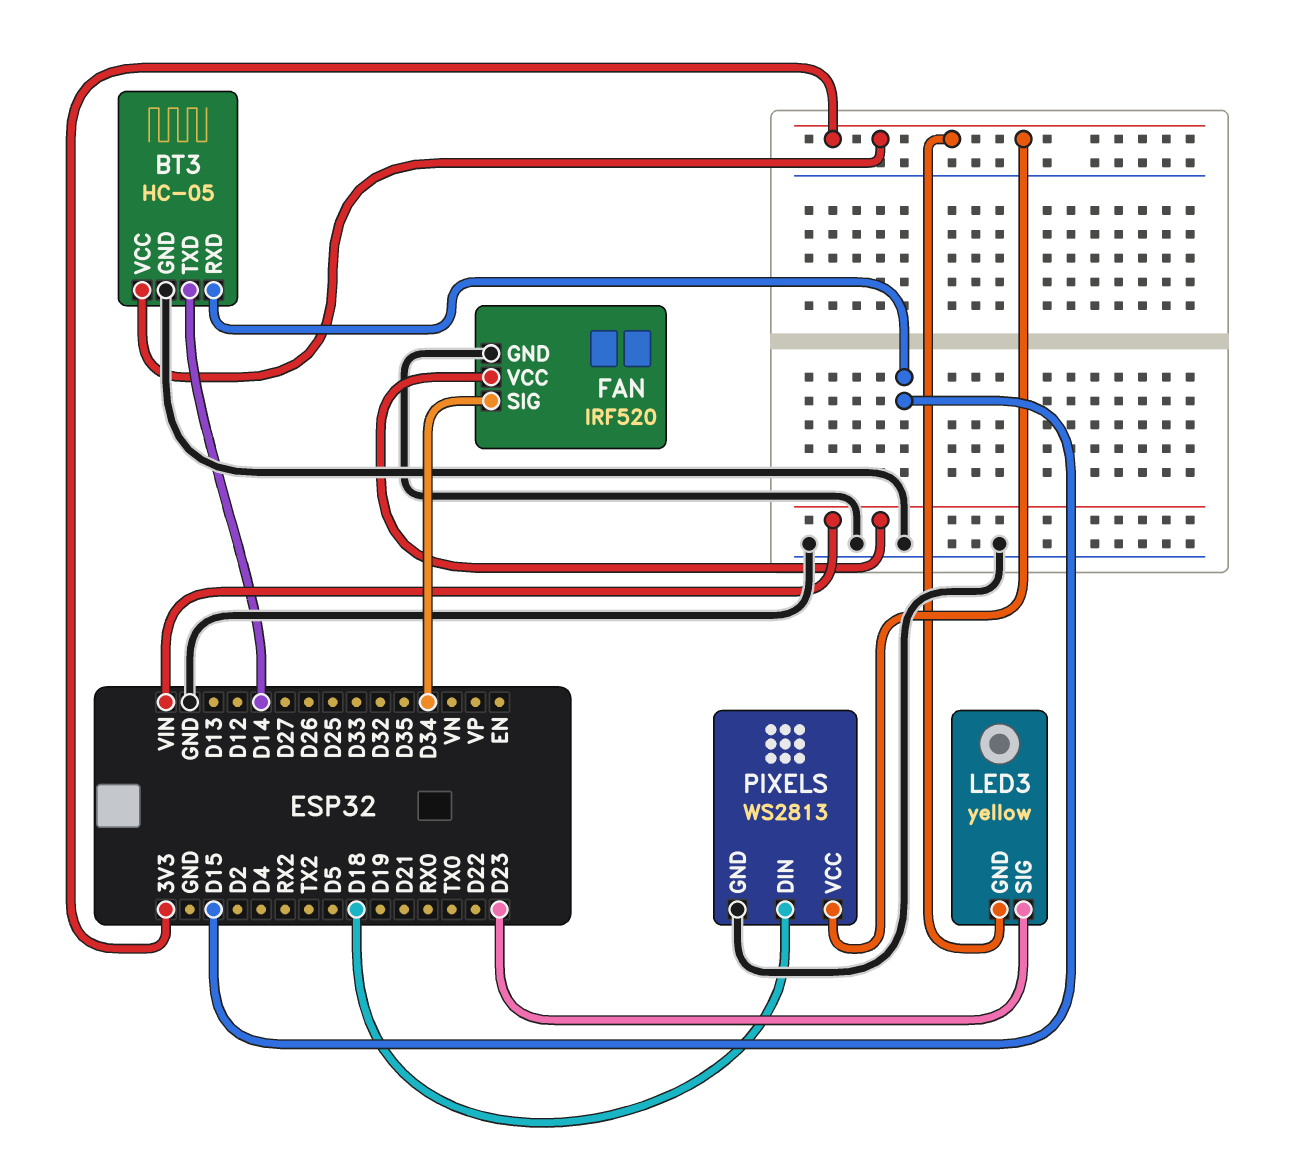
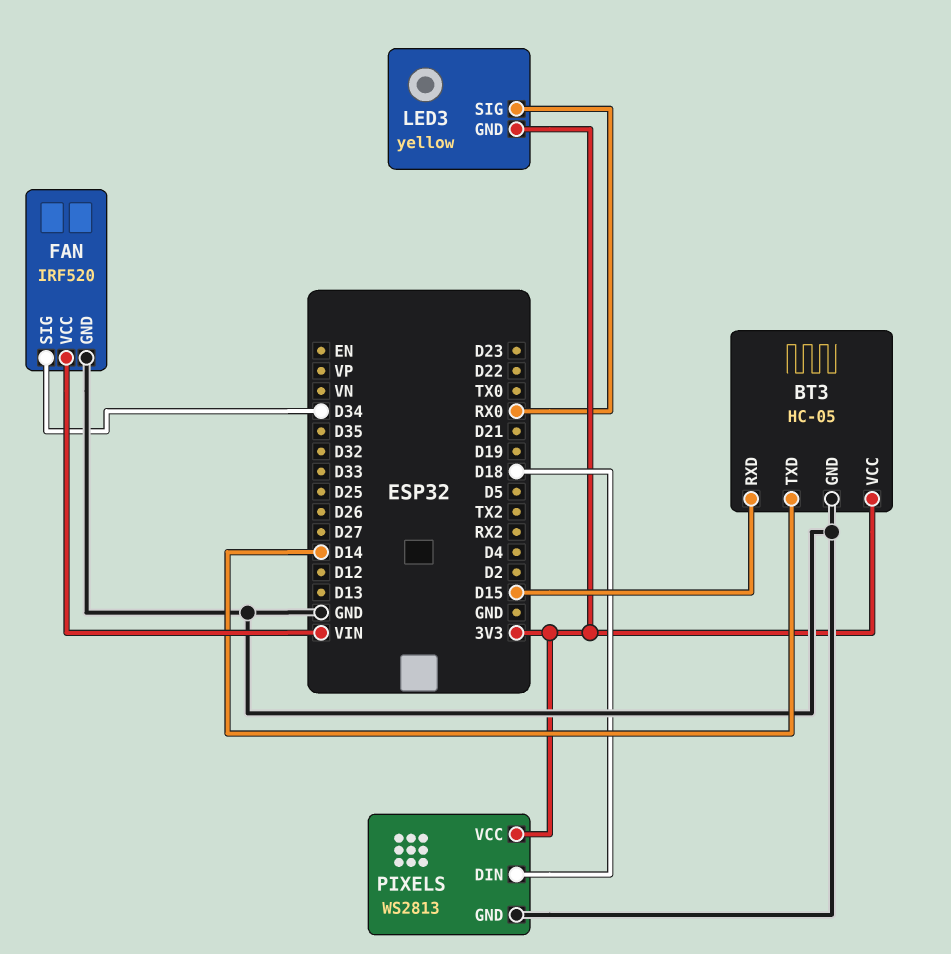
LED3 pin SIG: D23 -> RX0

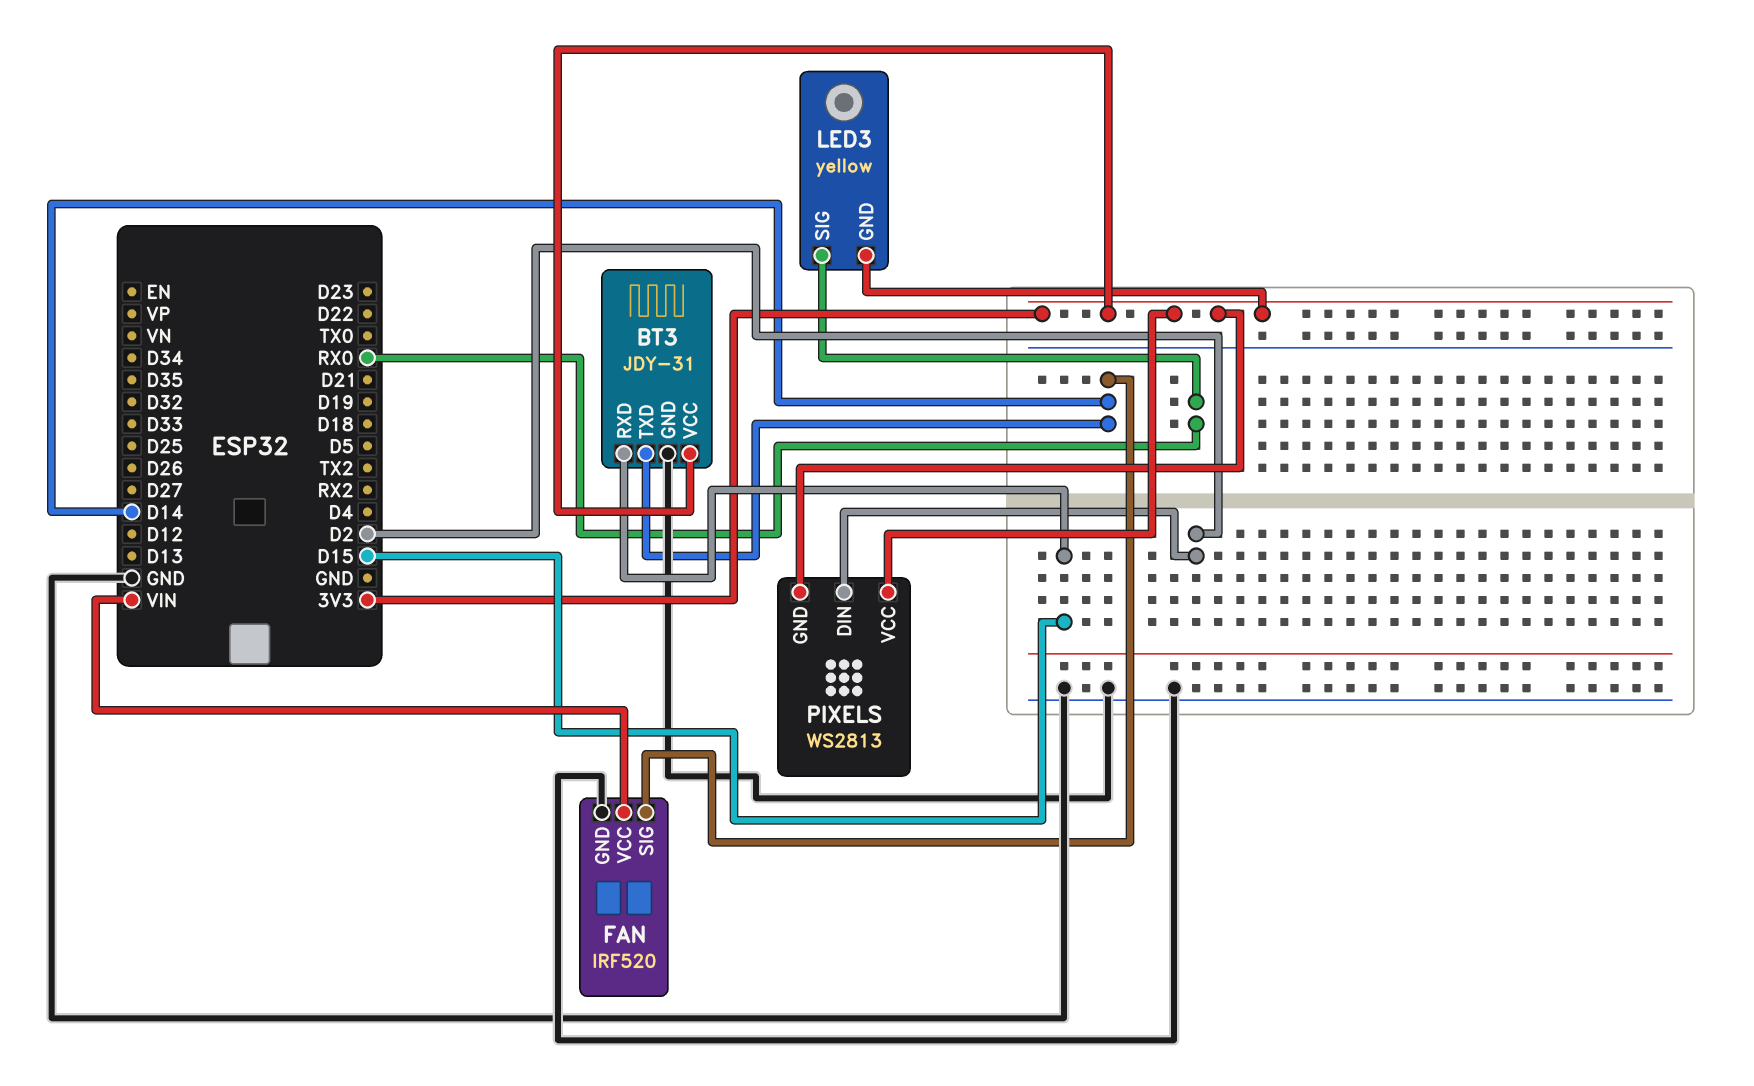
BT3: HC-05 -> JDY-31
FAN pin SIG: D34 -> D14
PIXELS pin DIN: D18 -> D2
PIXELS pin GND: GND -> 3V3

